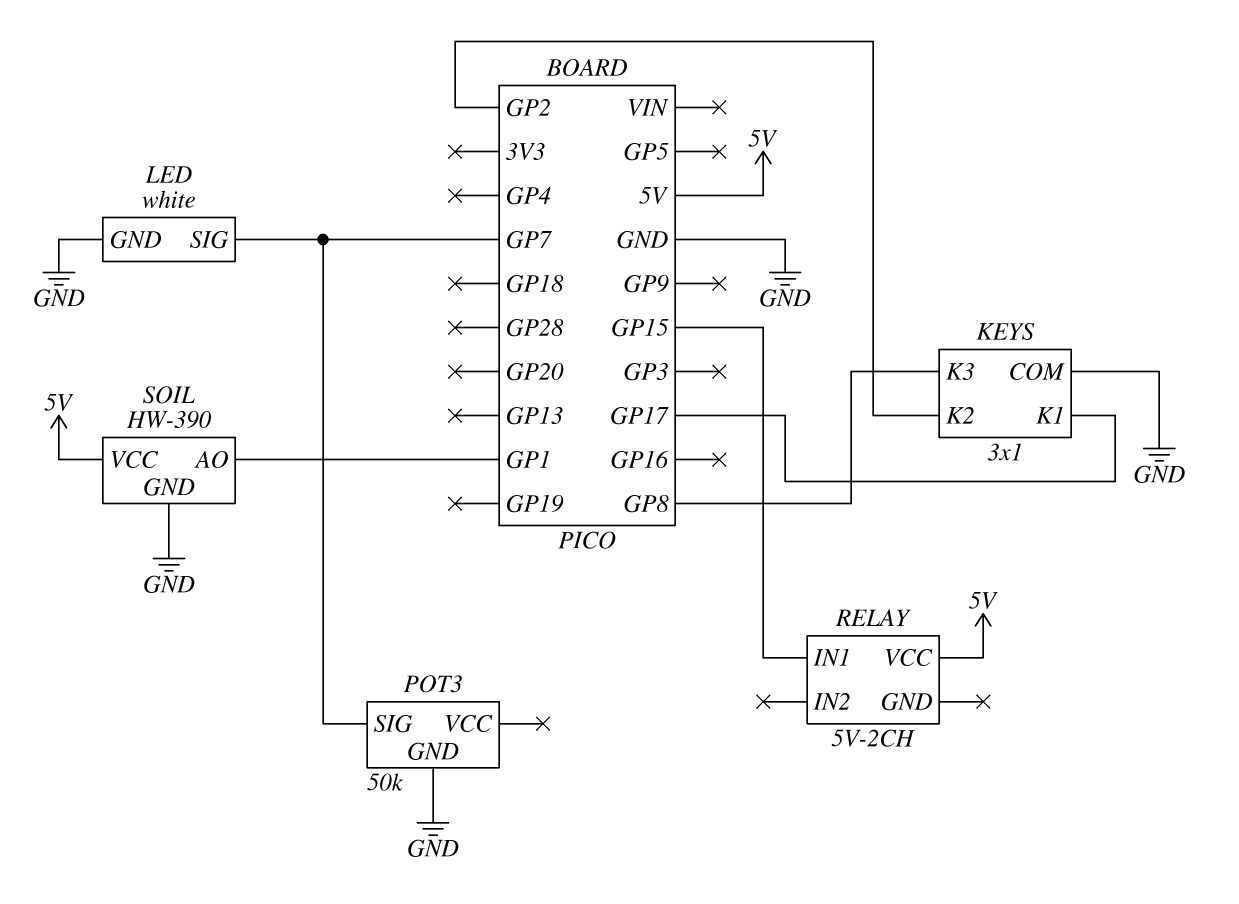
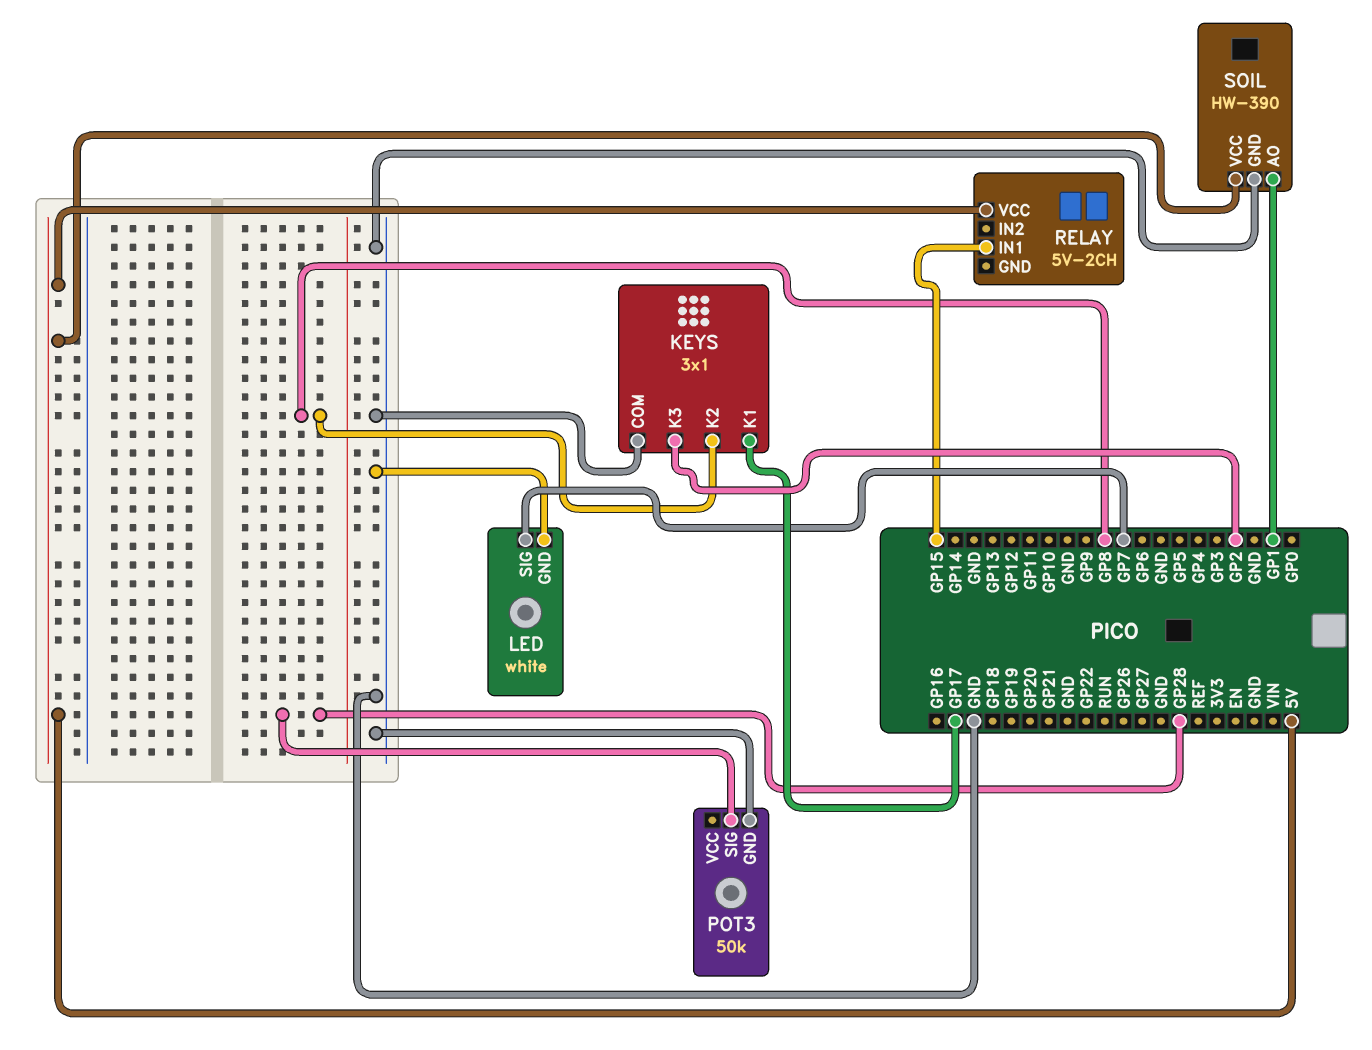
KEYS pin K2: GP2 -> GP8
KEYS pin K3: GP8 -> GP2
POT3 pin SIG: GP7 -> GP28

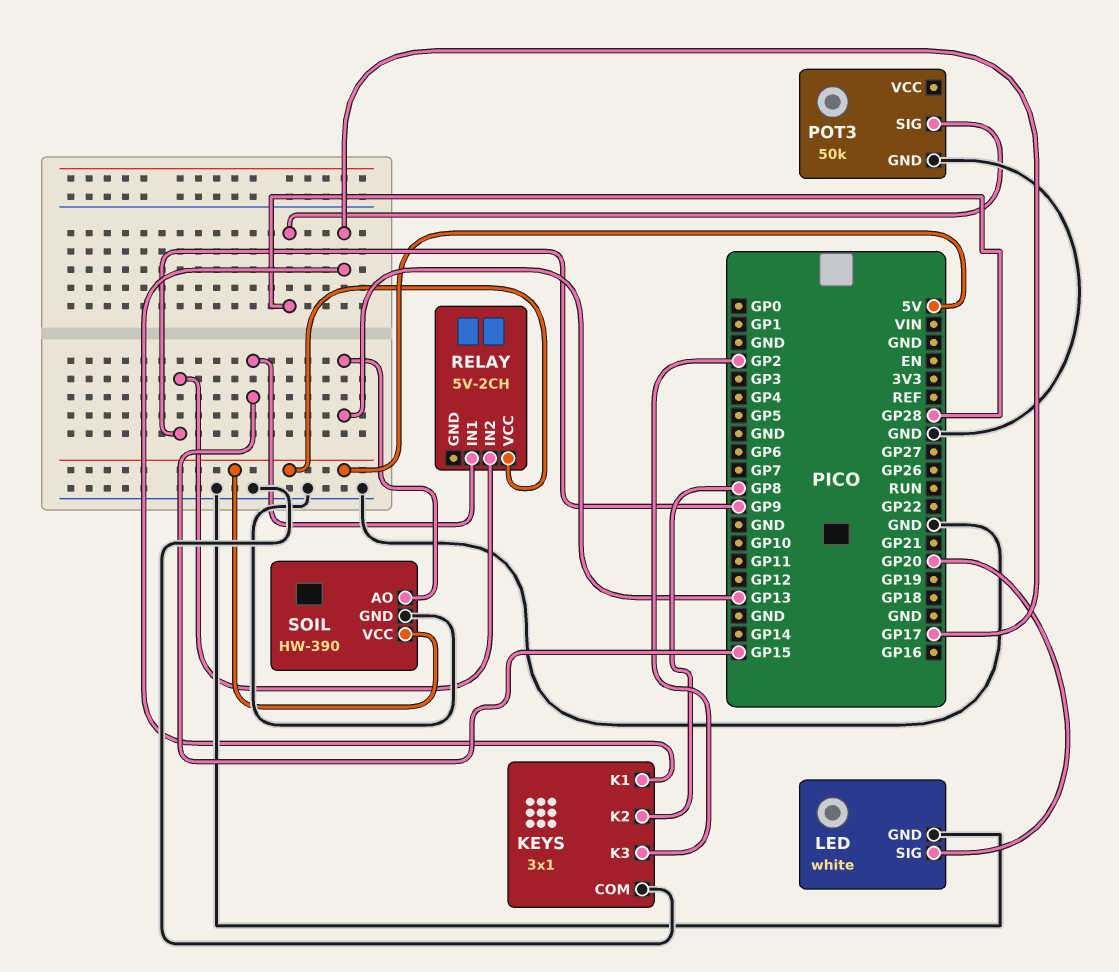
LED pin SIG: GP7 -> GP20
RELAY pin IN2: none -> GP9
SOIL pin AO: GP1 -> GP13

